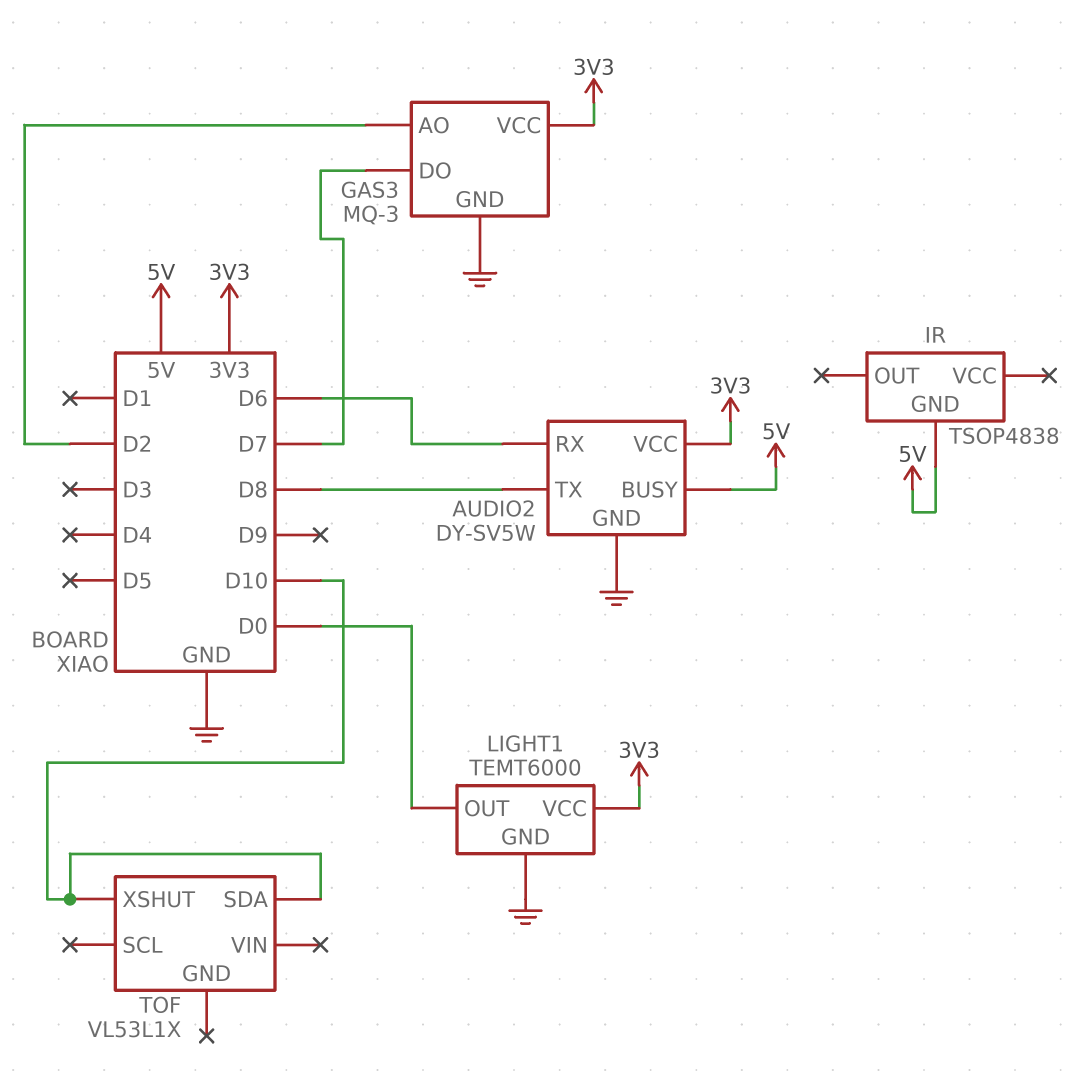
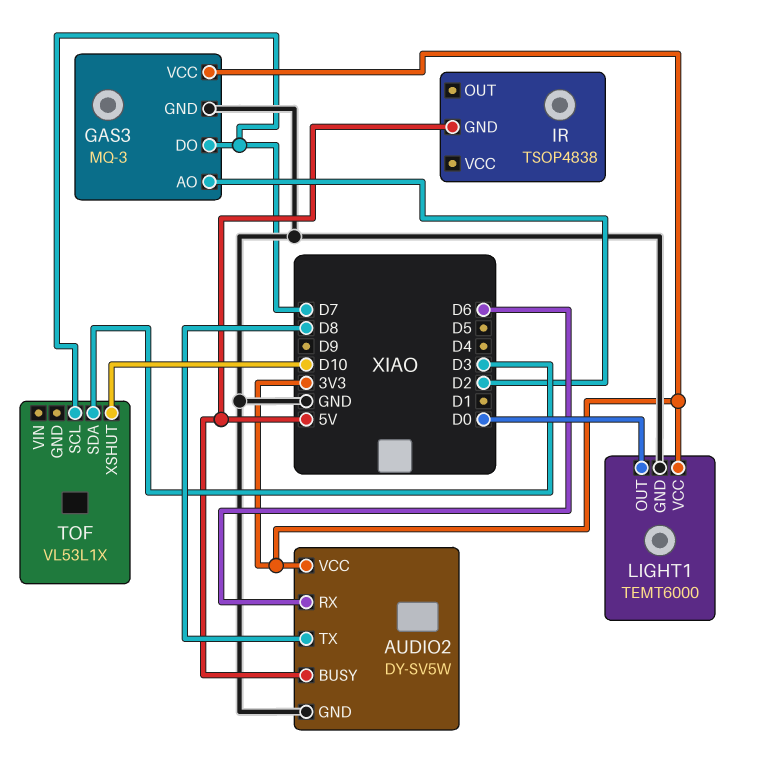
TOF pin SCL: none -> D7
TOF pin SDA: D10 -> D3

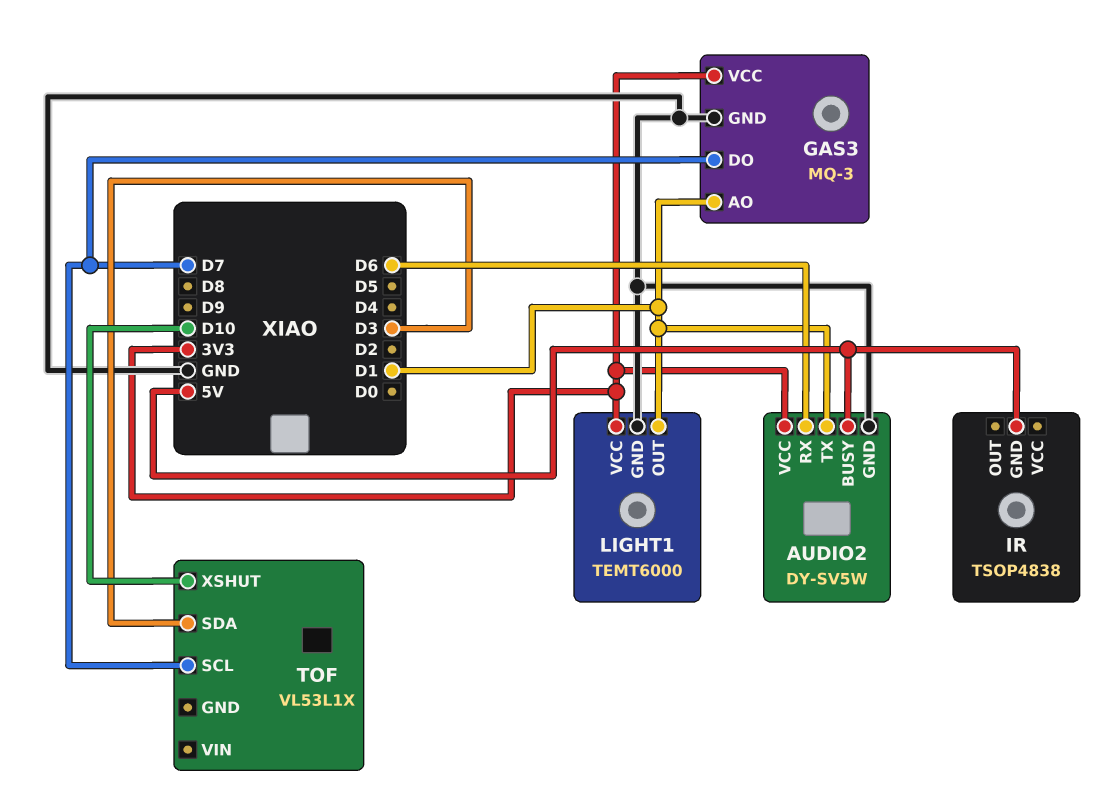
AUDIO2 pin TX: D8 -> D1
GAS3 pin AO: D2 -> D1
LIGHT1 pin OUT: D0 -> D1

